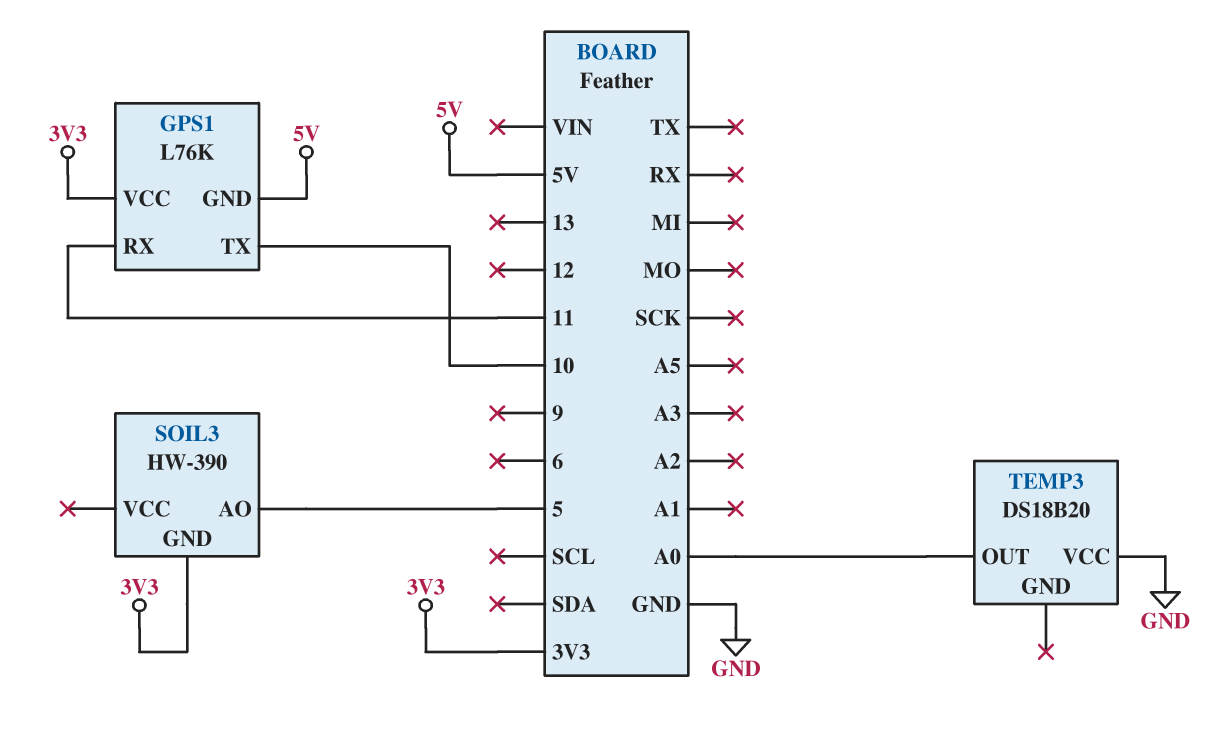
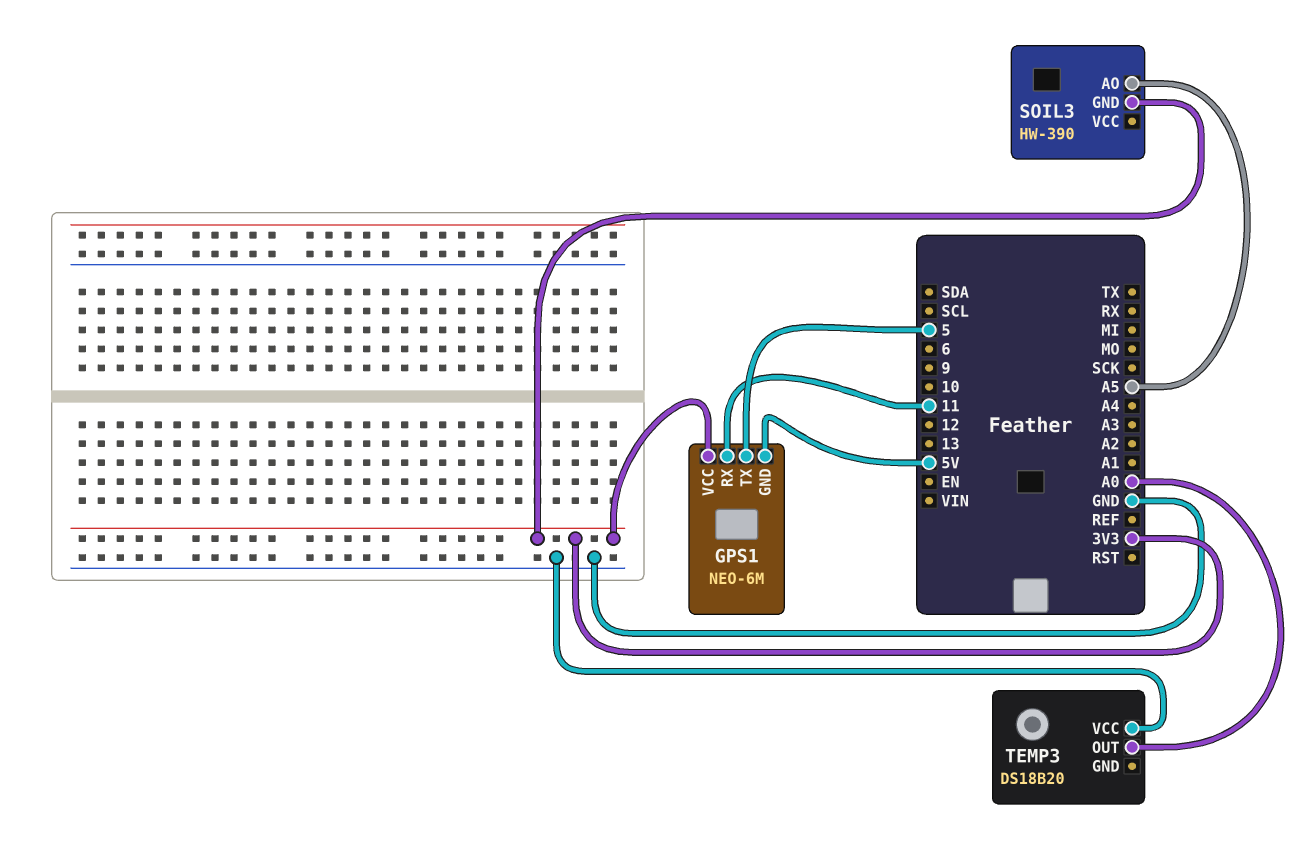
GPS1: L76K -> NEO-6M
GPS1 pin TX: 10 -> 5
SOIL3 pin AO: 5 -> A5

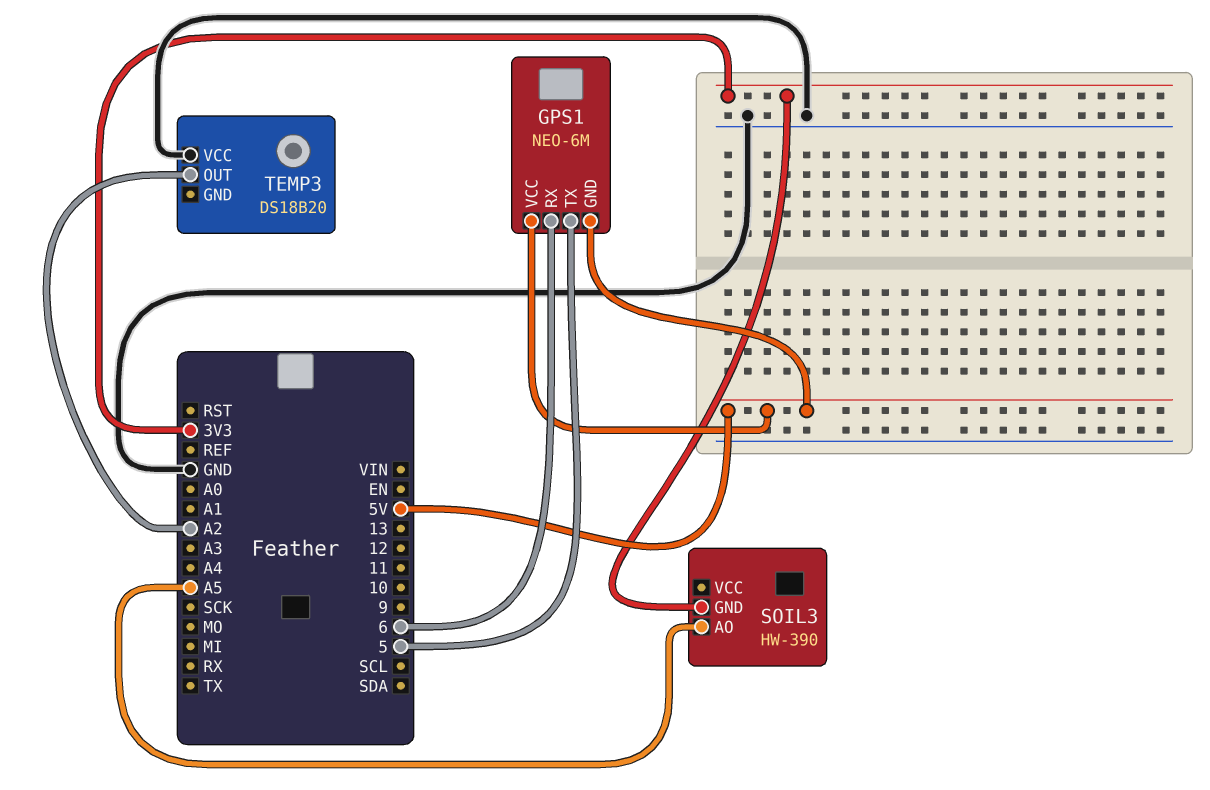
GPS1 pin RX: 11 -> 6
GPS1 pin VCC: 3V3 -> 5V
TEMP3 pin OUT: A0 -> A2

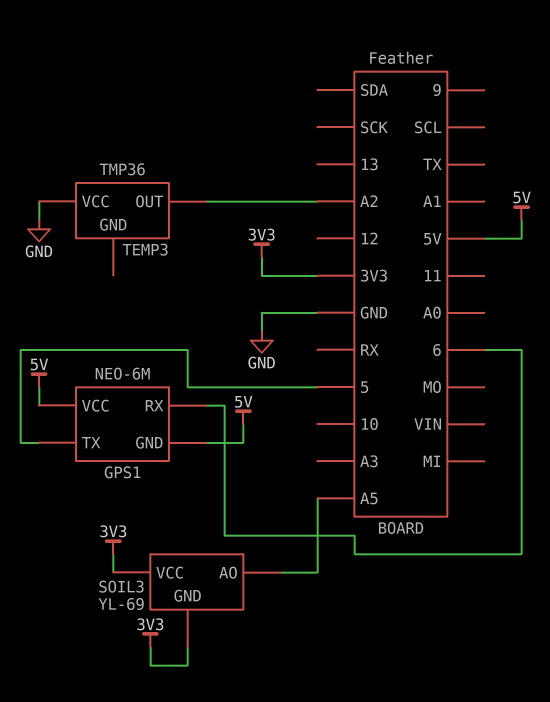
SOIL3: HW-390 -> YL-69
SOIL3 pin VCC: none -> 3V3
TEMP3: DS18B20 -> TMP36

